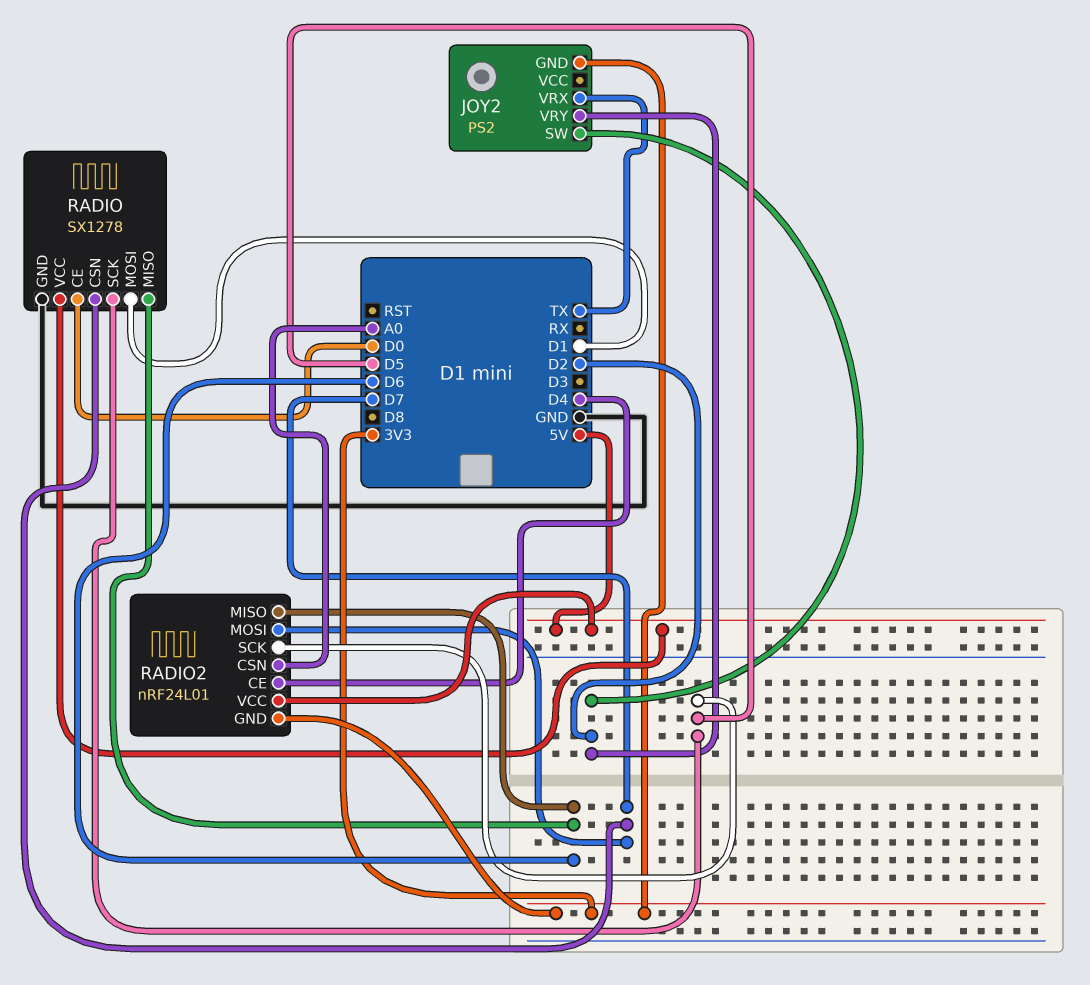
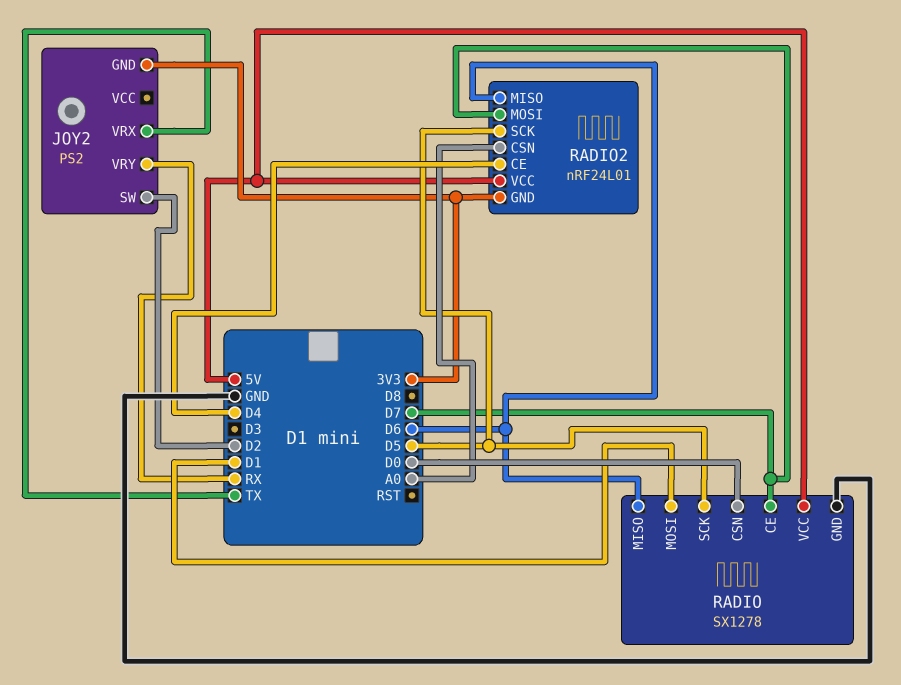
JOY2 pin VRY: D2 -> RX
RADIO pin CE: D0 -> D7
RADIO pin CSN: D7 -> D0

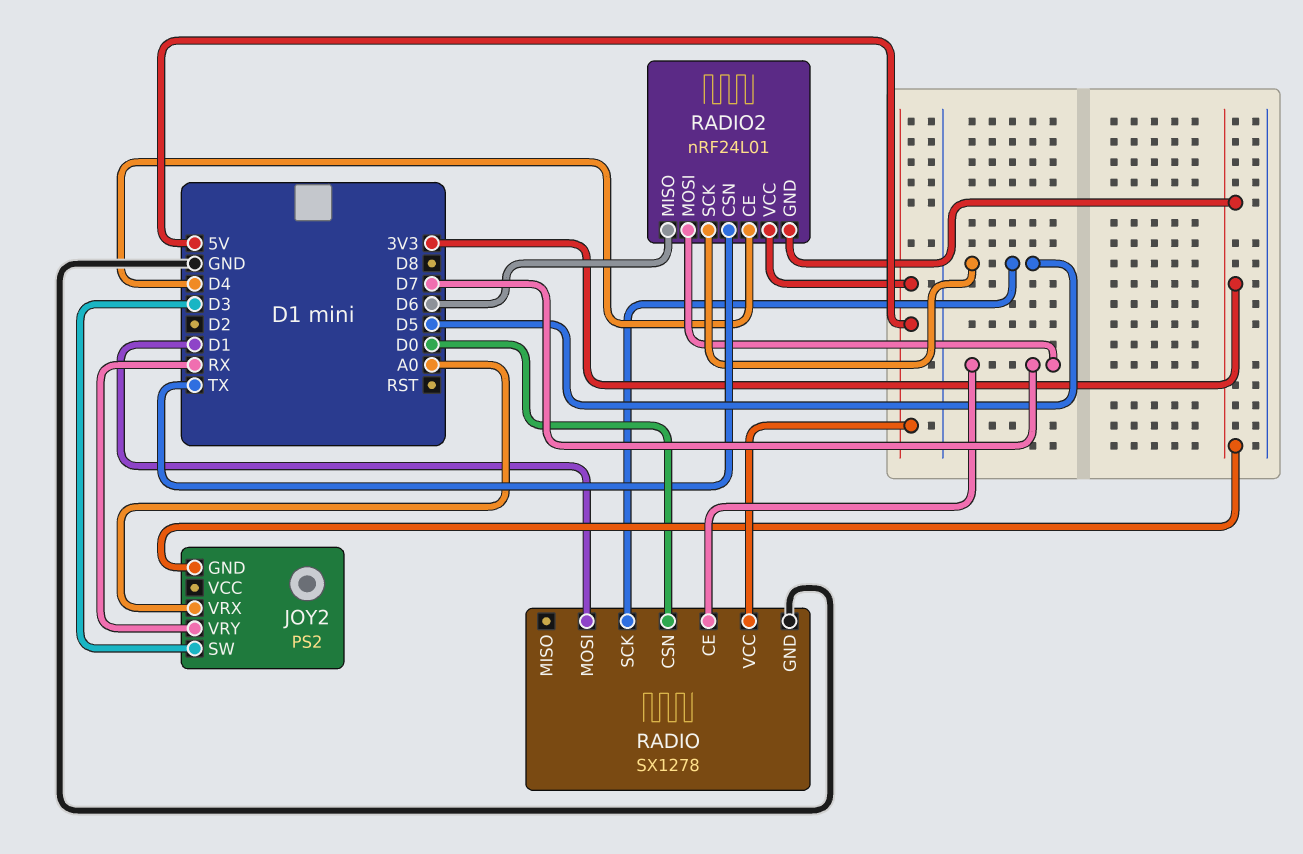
JOY2 pin SW: D2 -> D3
JOY2 pin VRX: TX -> A0
RADIO pin MISO: D6 -> none
RADIO2 pin CSN: A0 -> TX

